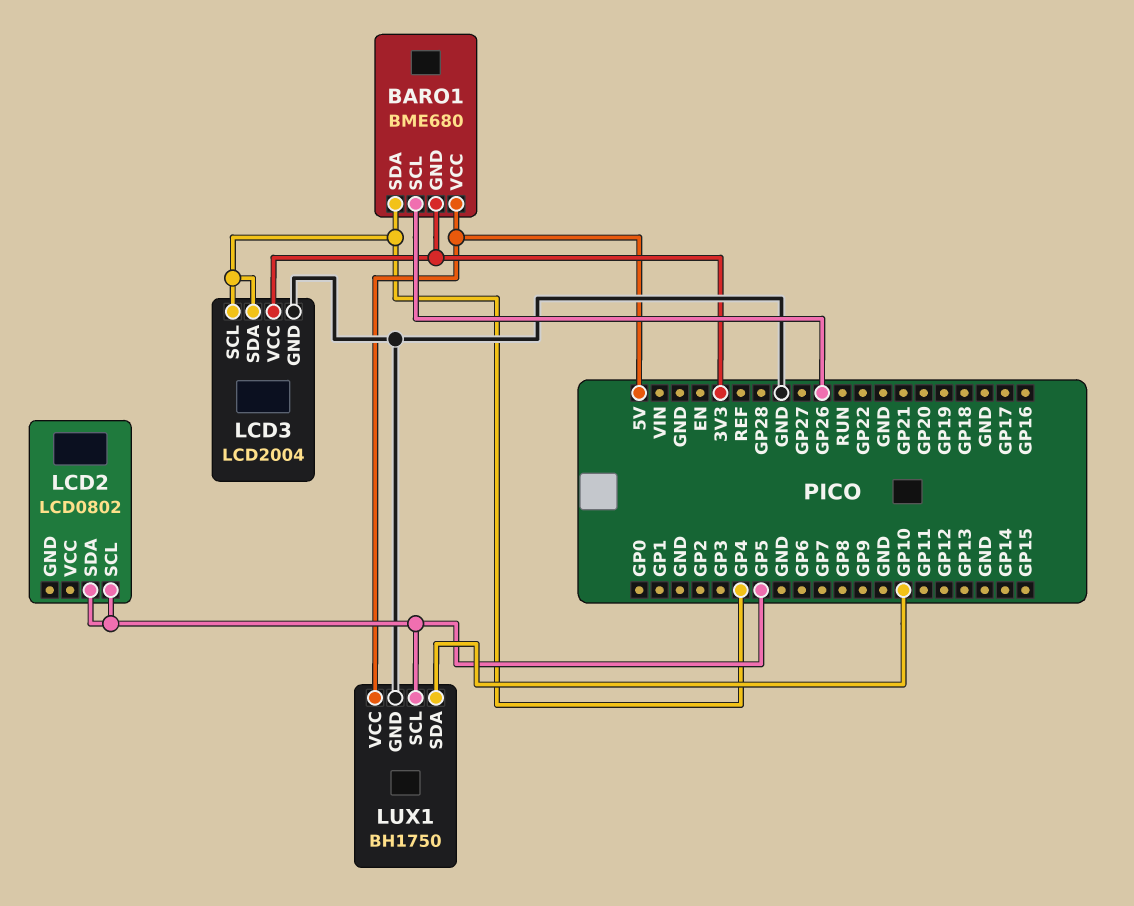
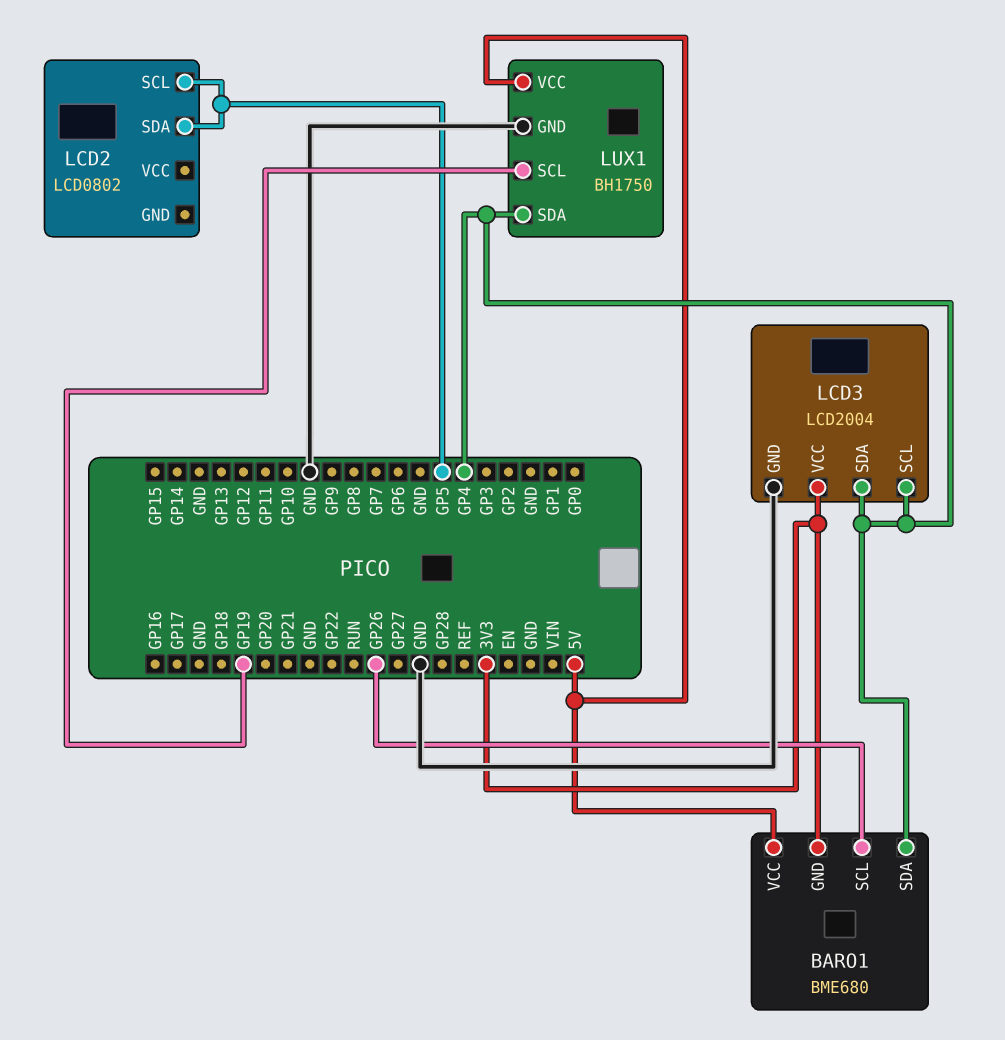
LUX1 pin SCL: GP5 -> GP19
LUX1 pin SDA: GP10 -> GP4

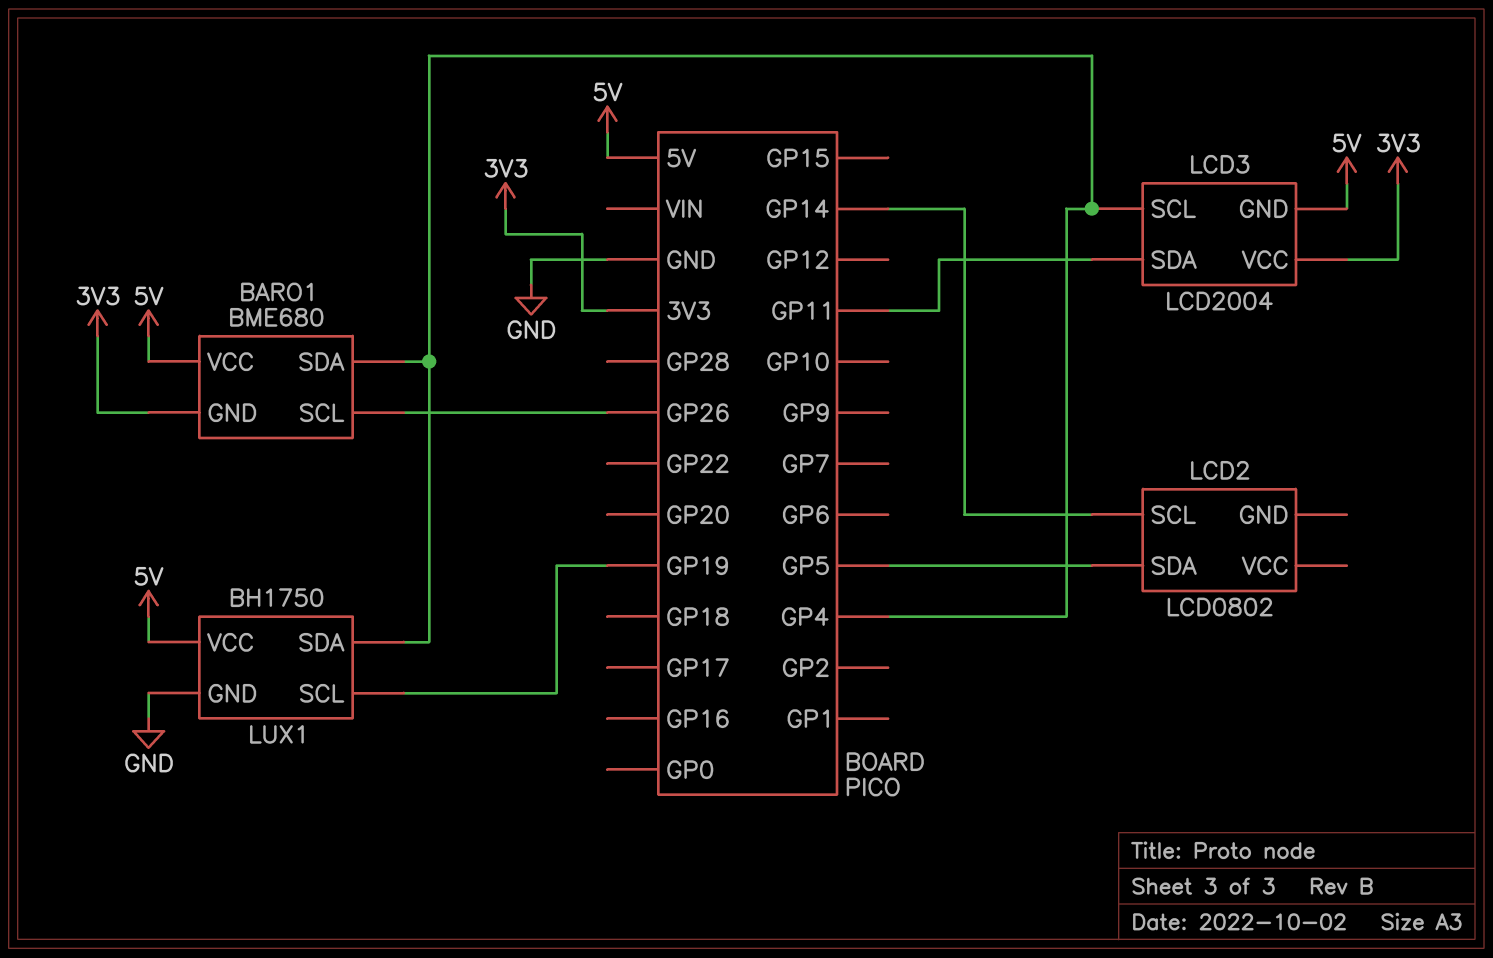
LCD2 pin SCL: GP5 -> GP14
LCD3 pin GND: GND -> 5V
LCD3 pin SDA: GP4 -> GP11

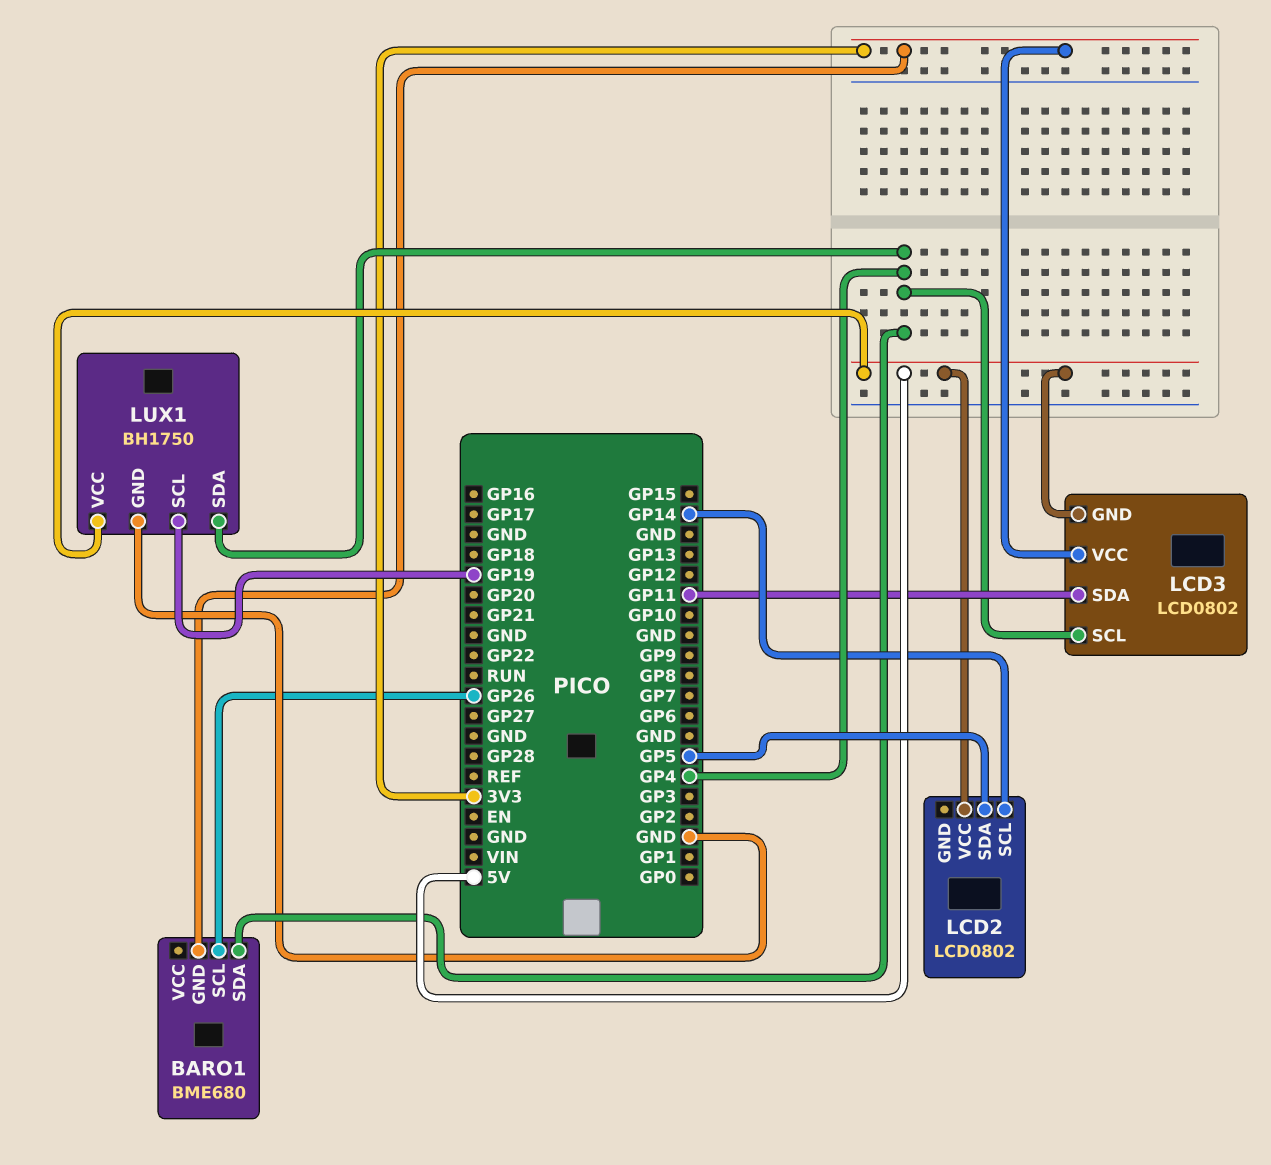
BARO1 pin VCC: 5V -> none
LCD2 pin VCC: none -> 5V
LCD3: LCD2004 -> LCD0802

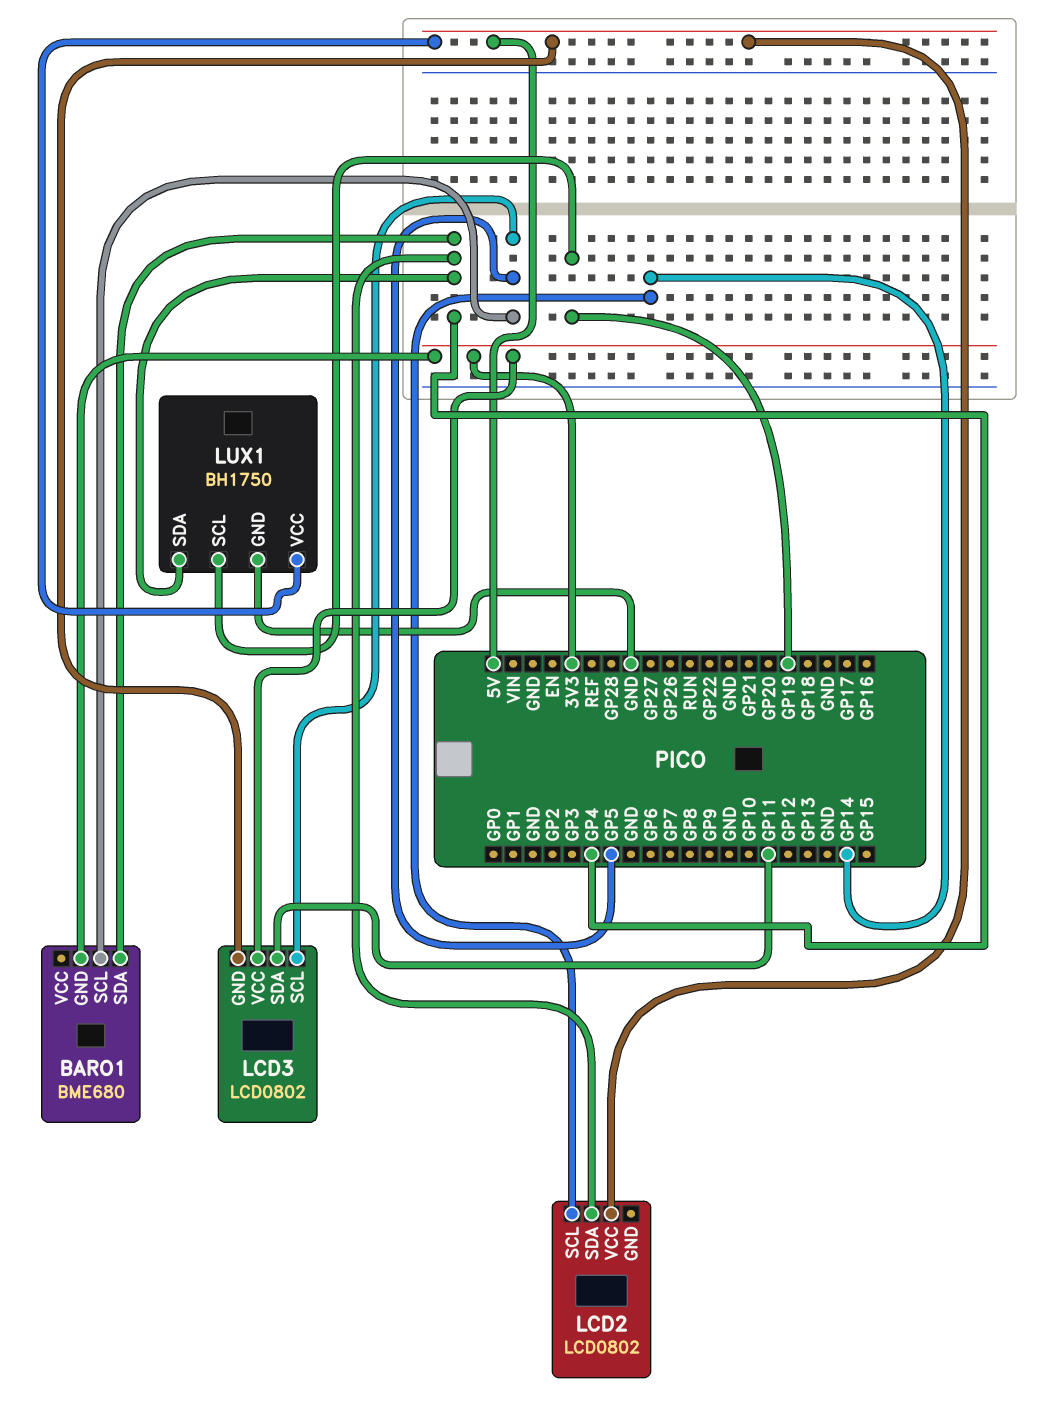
BARO1 pin SCL: GP26 -> GP5
LCD2 pin SDA: GP5 -> GP4
LCD3 pin SCL: GP4 -> GP5

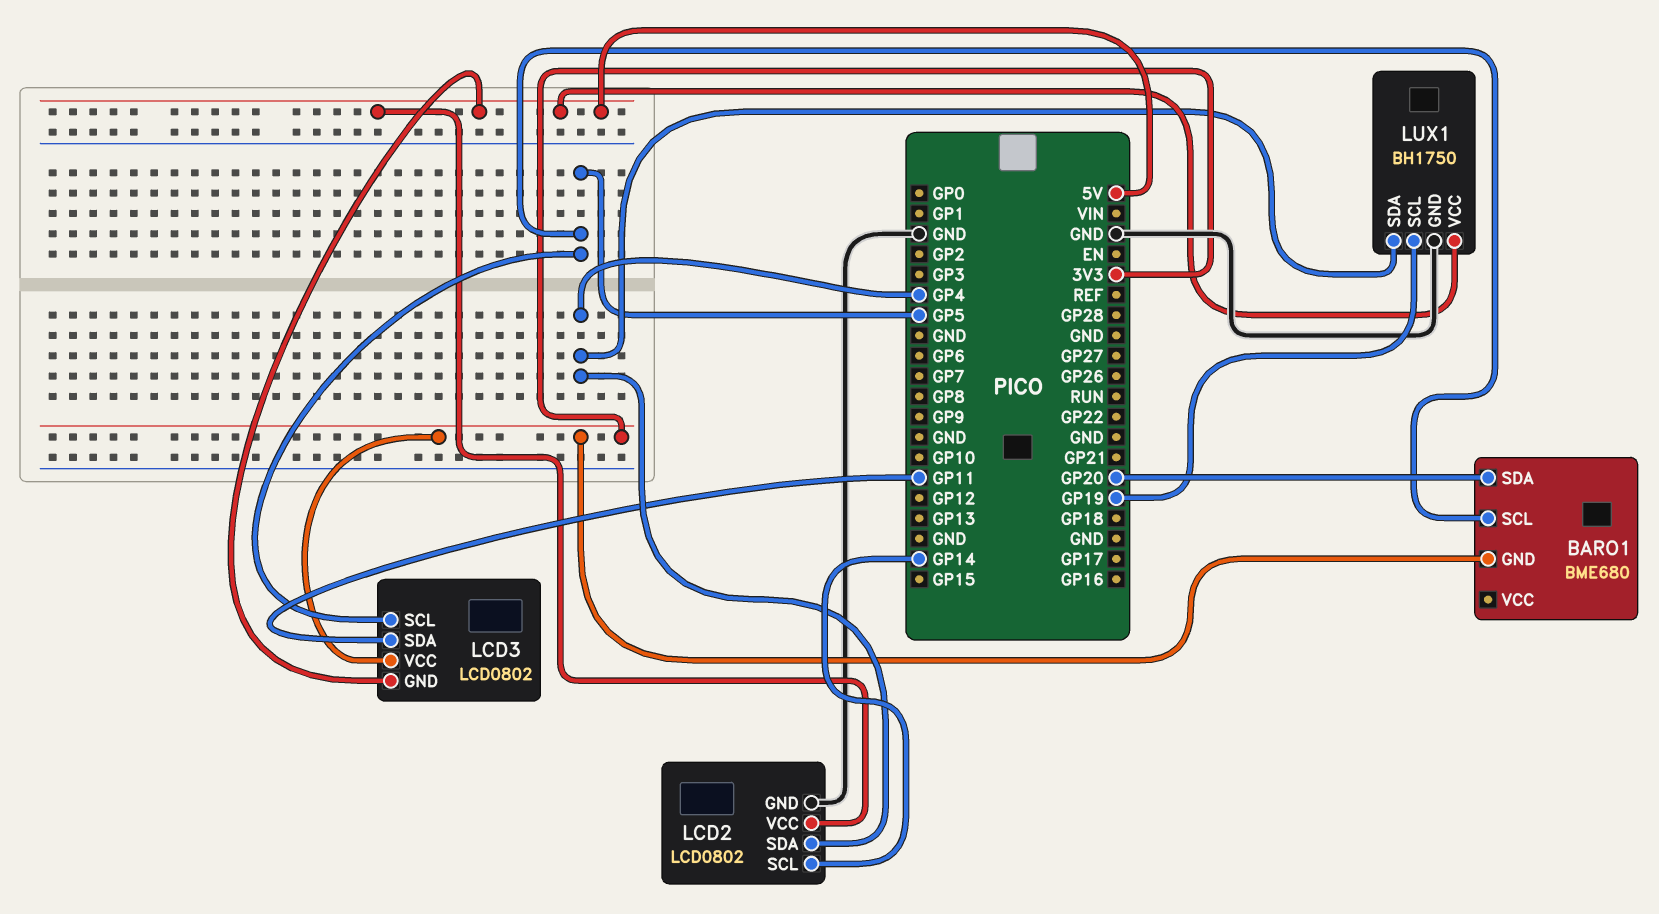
BARO1 pin SDA: GP4 -> GP20
LCD2 pin GND: none -> GND

